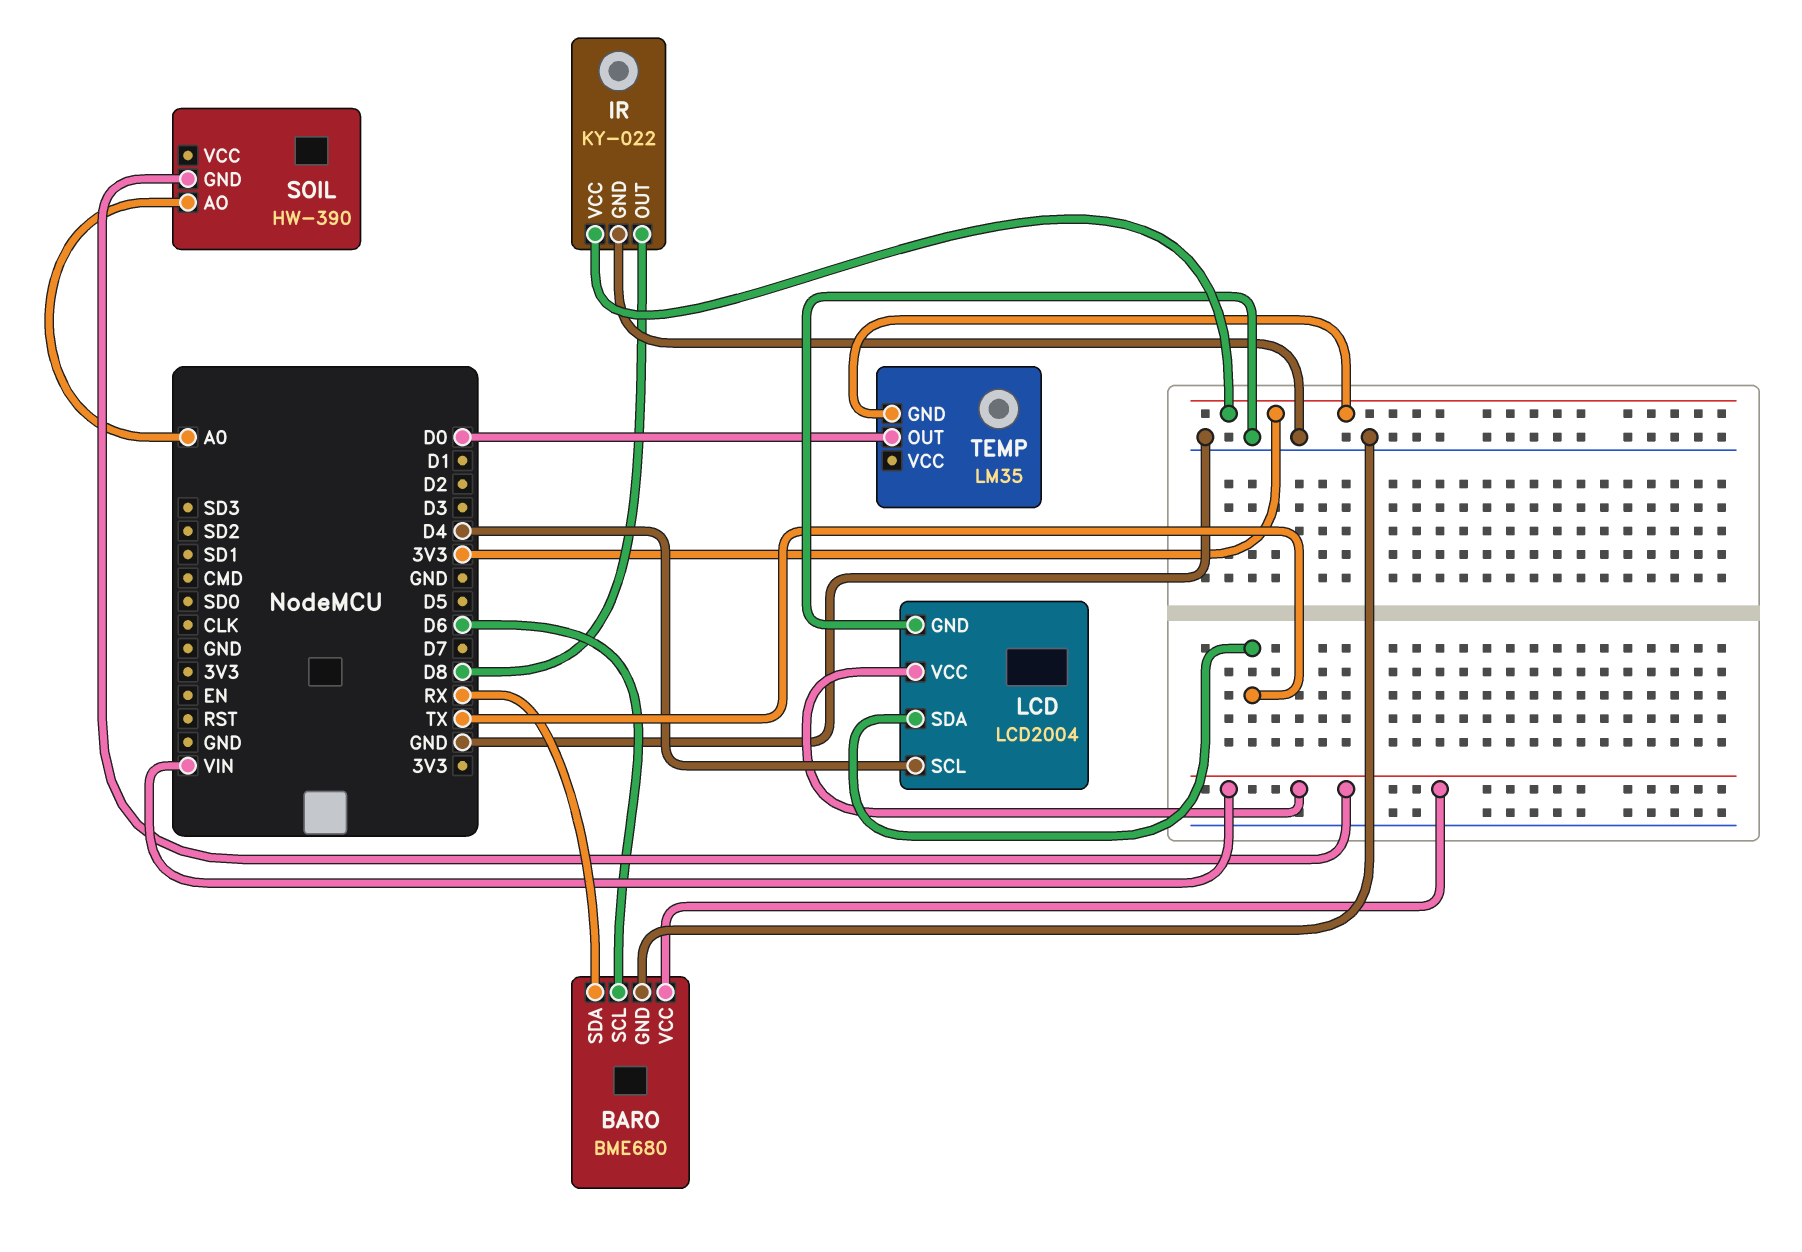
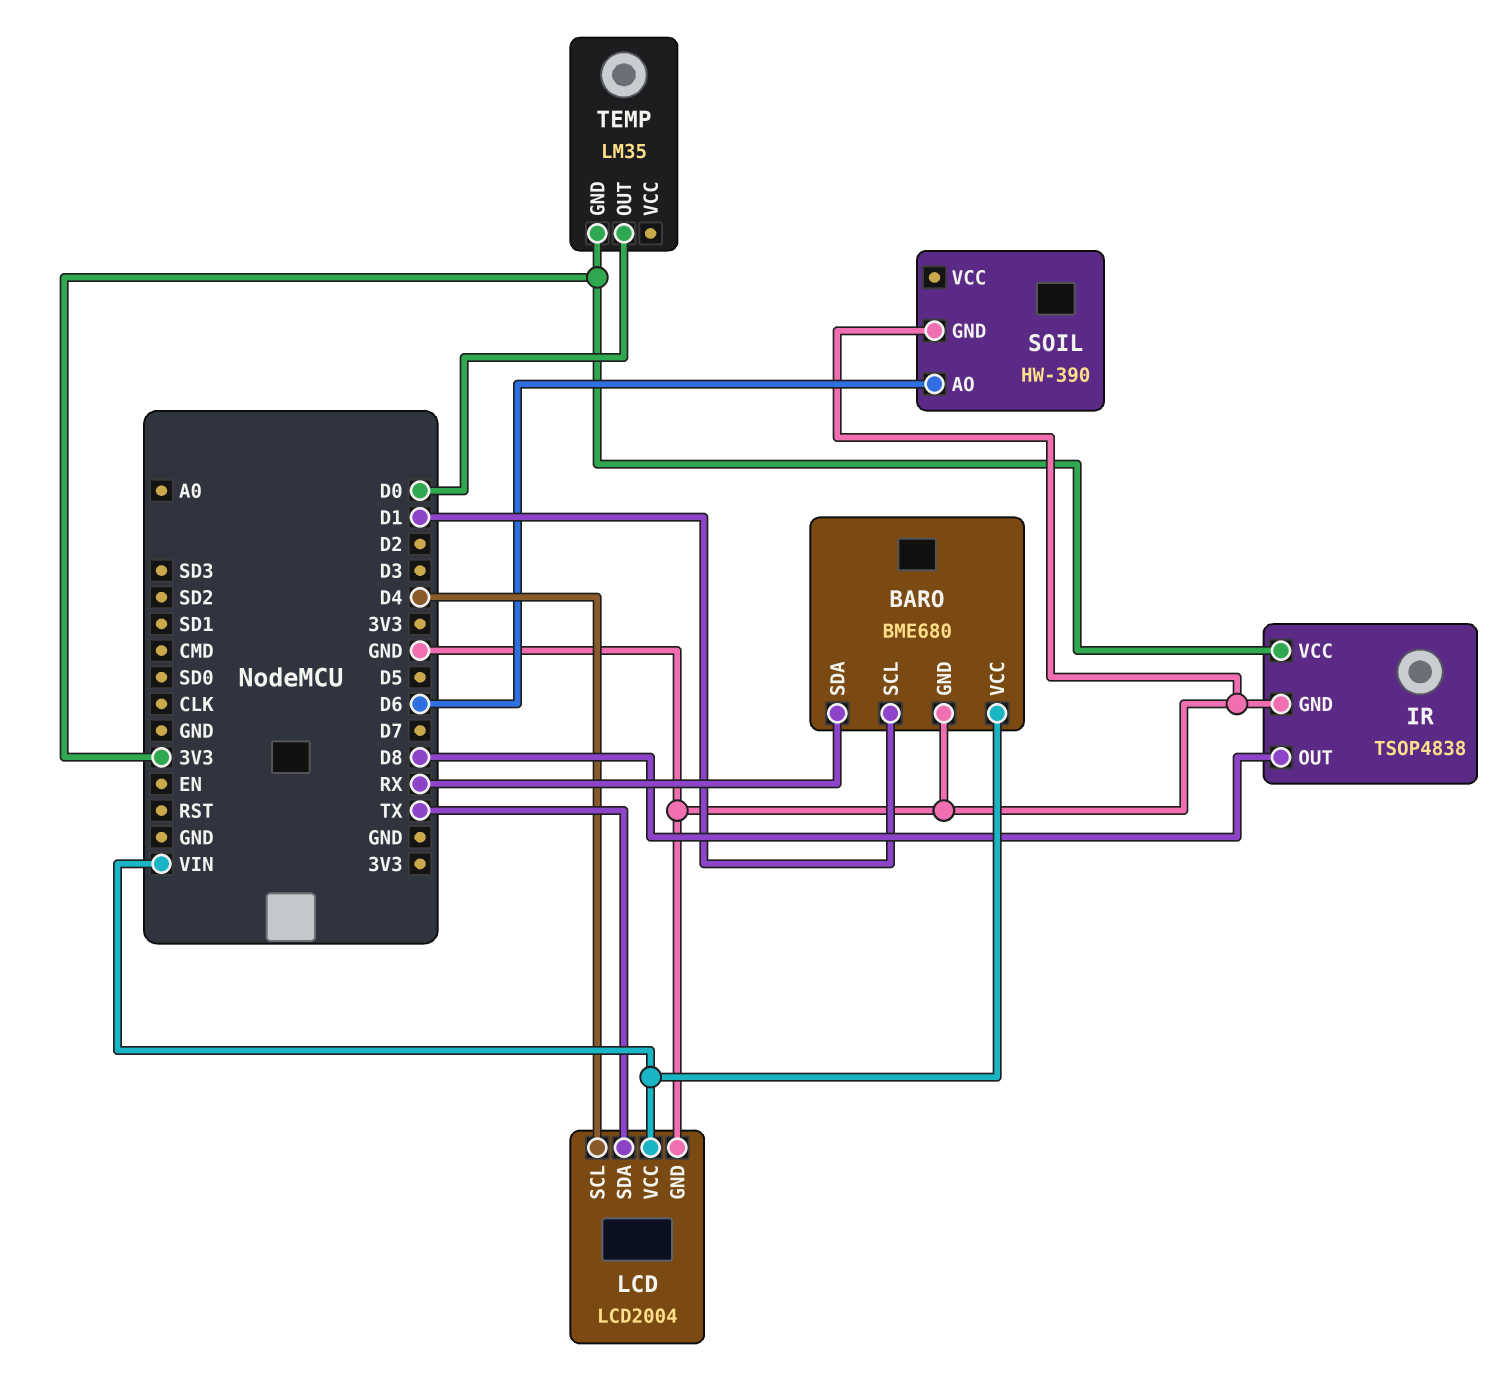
BARO pin SCL: D6 -> D1
IR: KY-022 -> TSOP4838
SOIL pin AO: A0 -> D6
SOIL pin GND: VIN -> GND

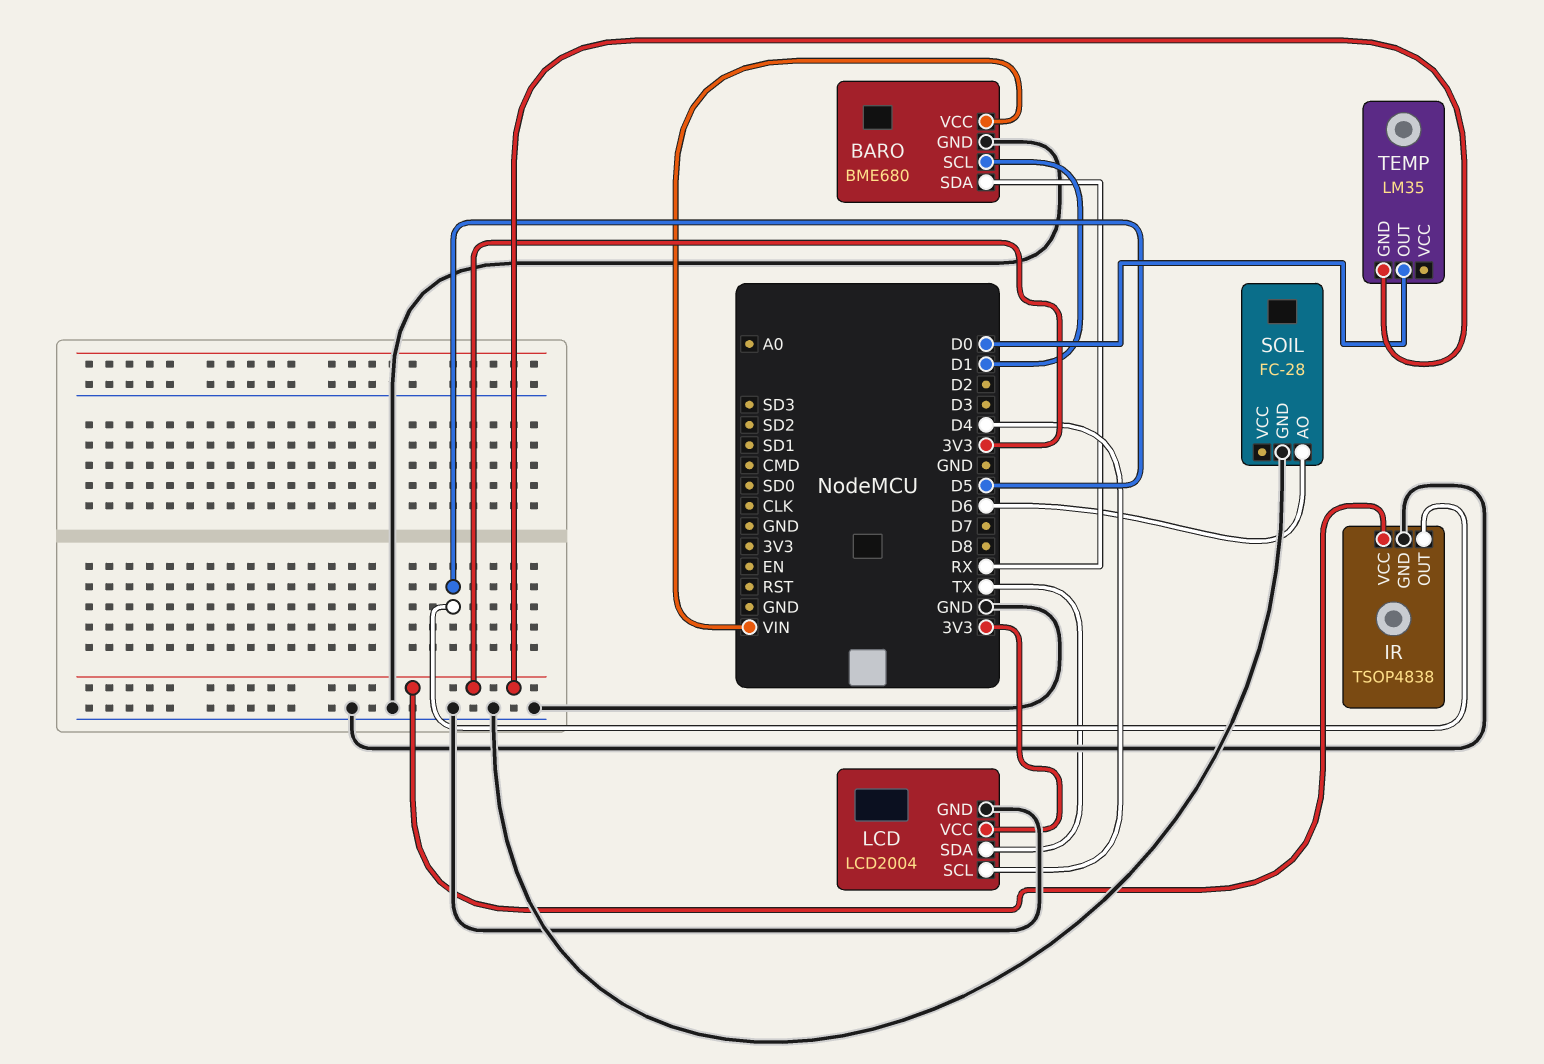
IR pin OUT: D8 -> D5
LCD pin VCC: VIN -> 3V3
SOIL: HW-390 -> FC-28

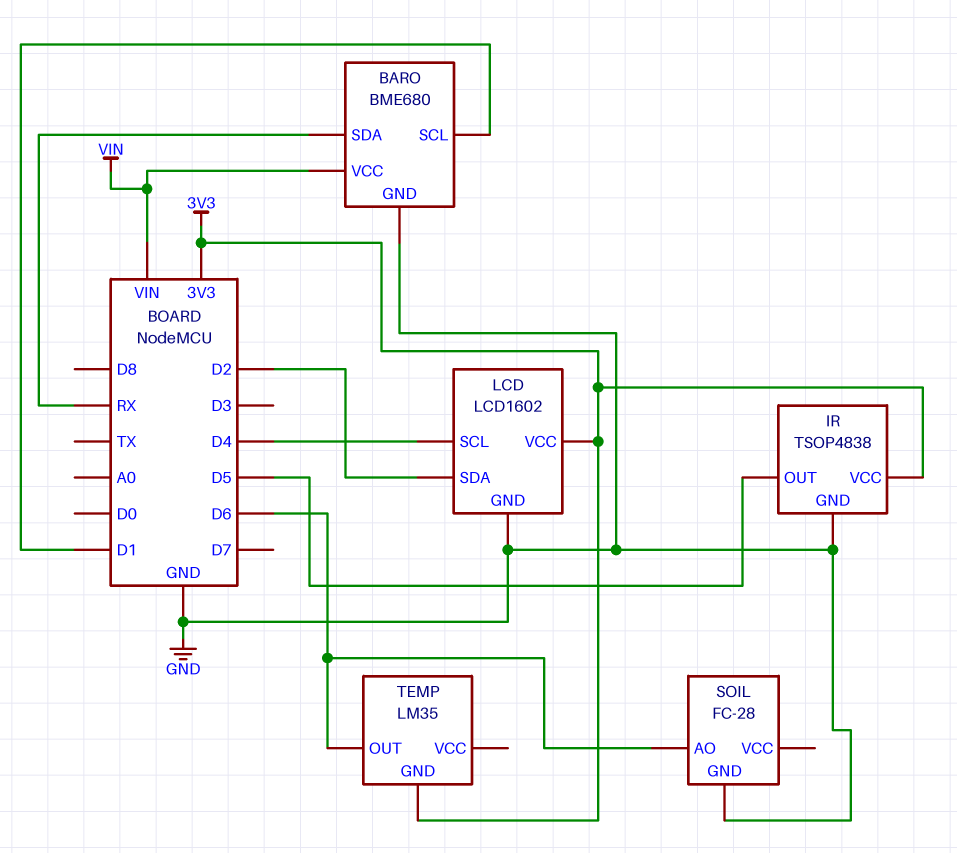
LCD: LCD2004 -> LCD1602
LCD pin SDA: TX -> D2
TEMP pin OUT: D0 -> D6

